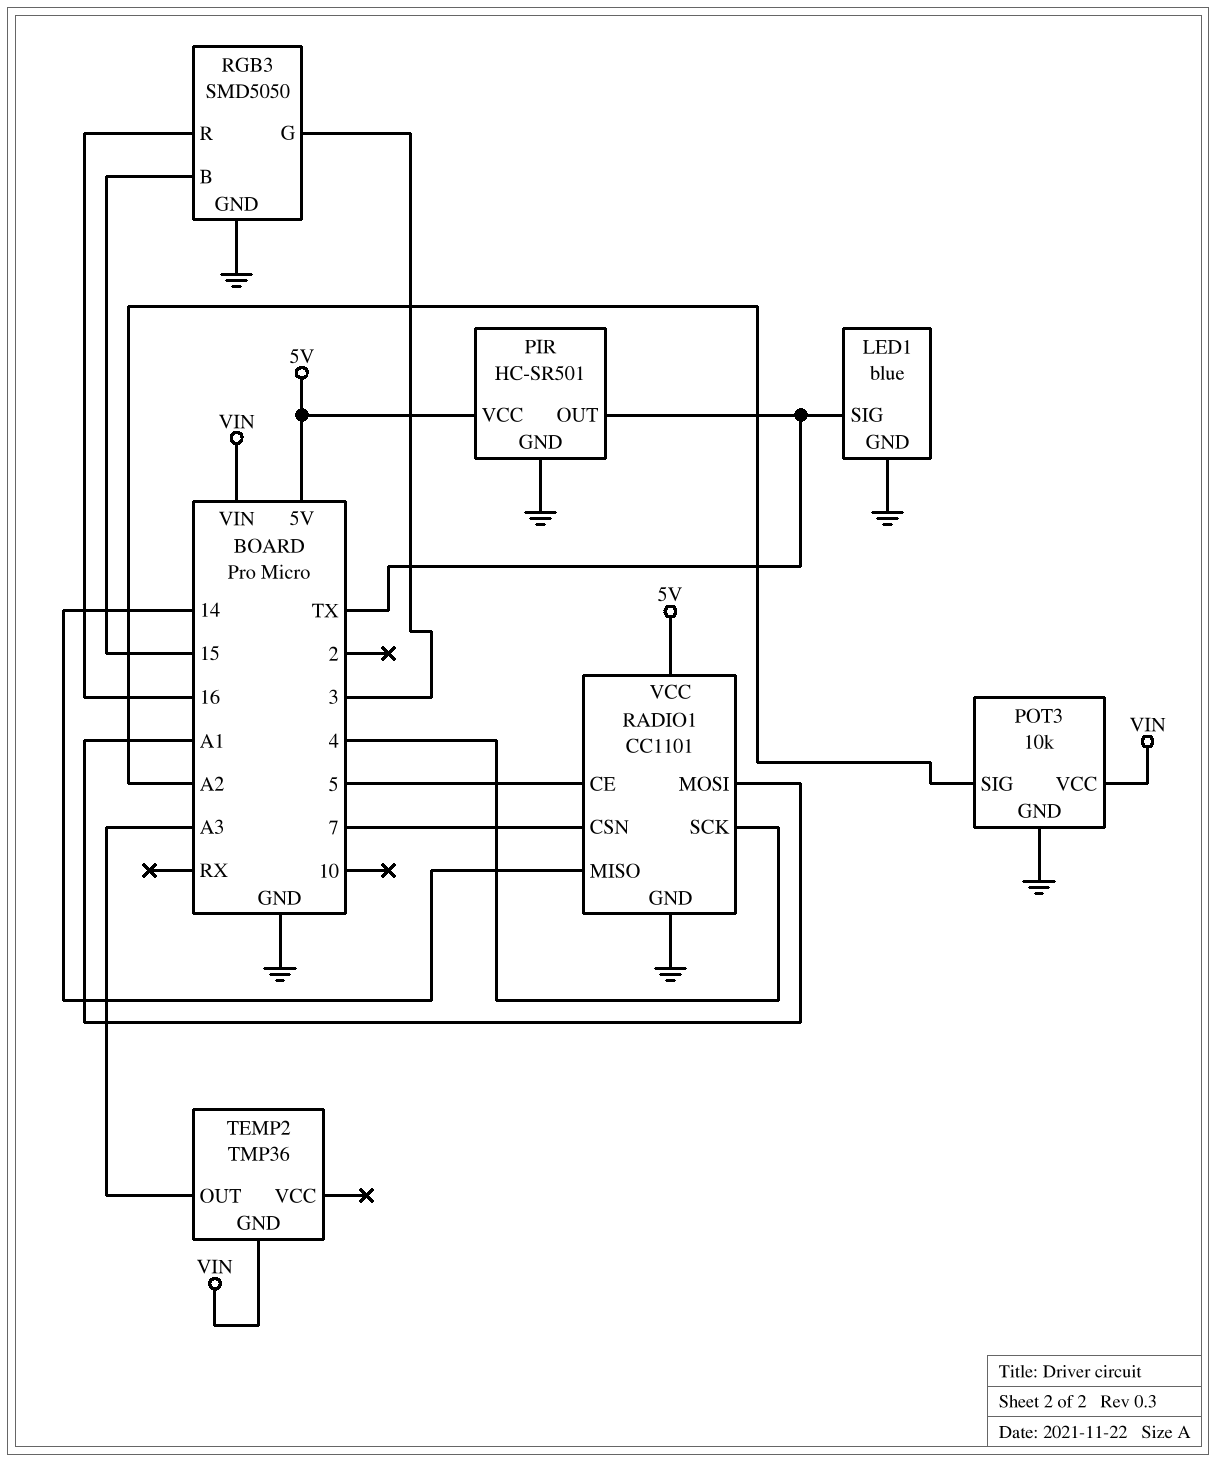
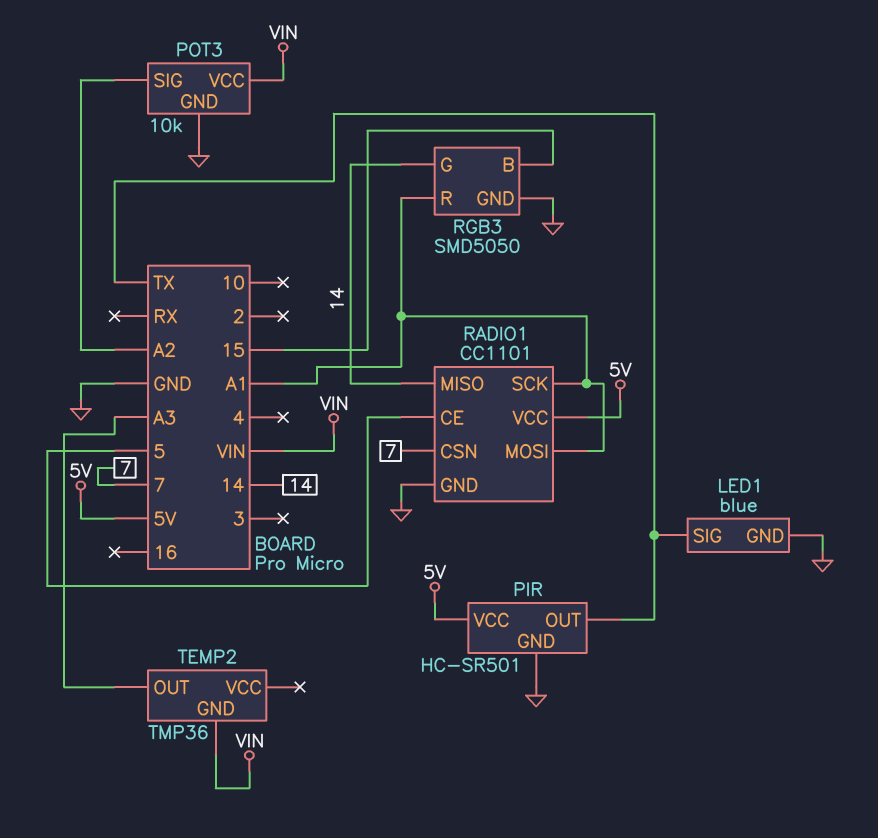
RADIO1 pin SCK: 4 -> A1
RGB3 pin G: 3 -> 14
RGB3 pin R: 16 -> A1

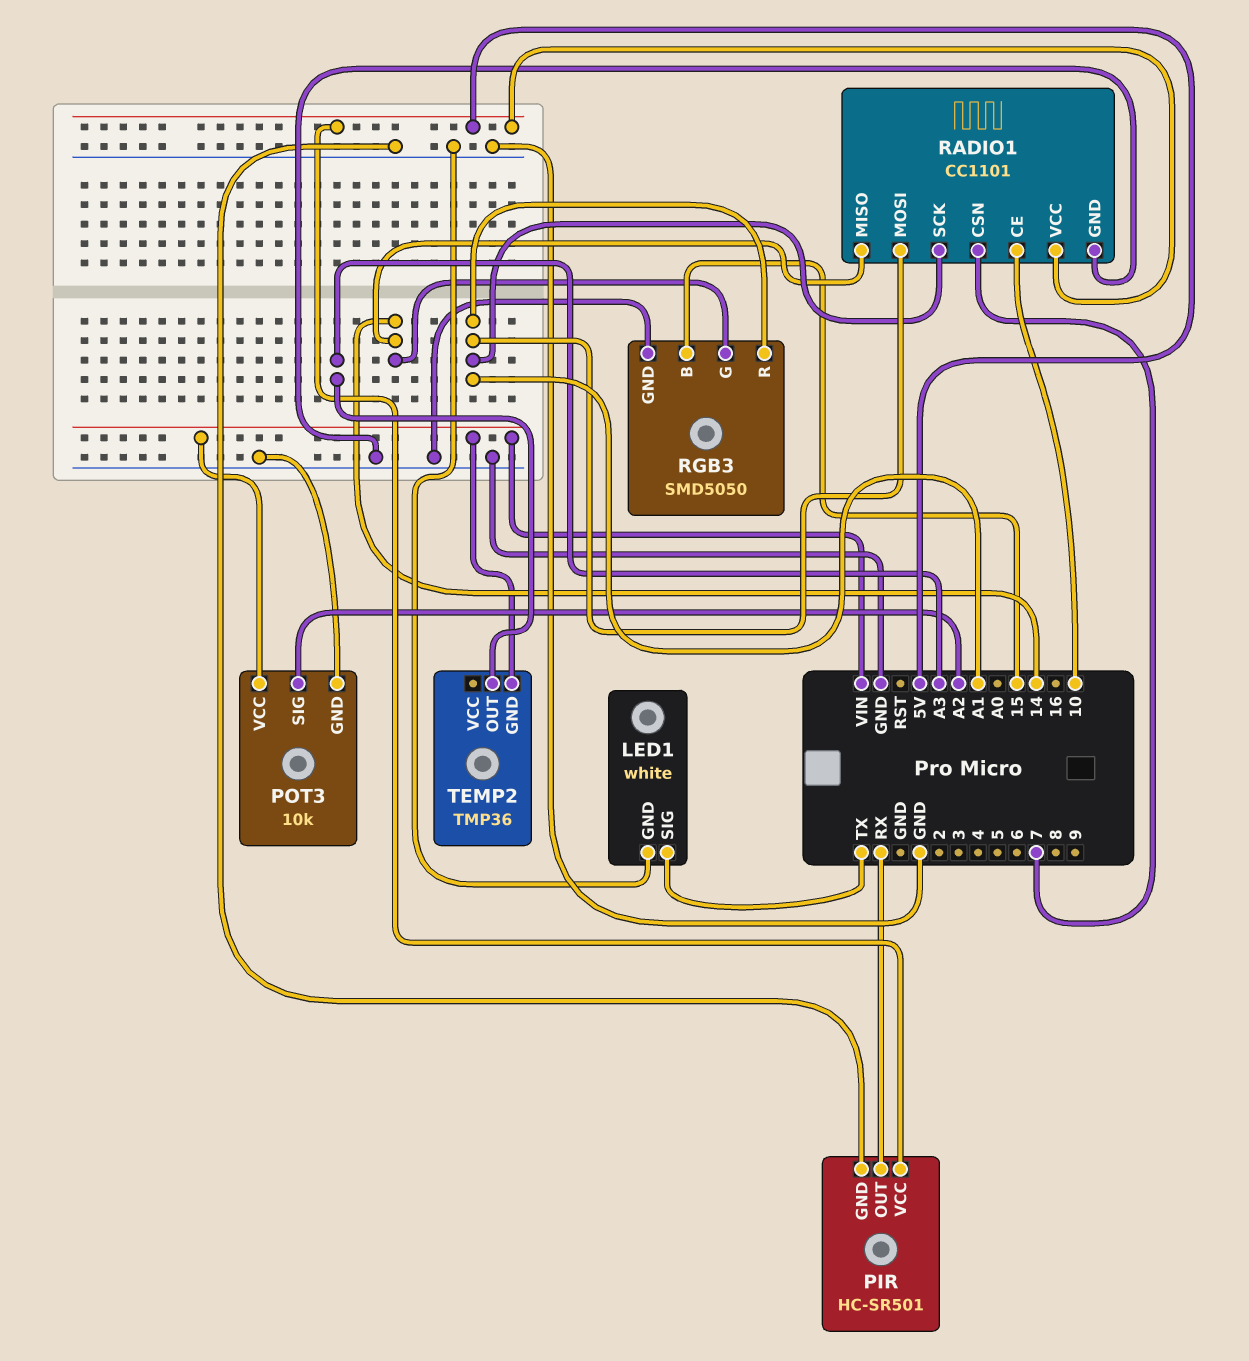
LED1: blue -> white
PIR pin OUT: TX -> RX
RADIO1 pin CE: 5 -> 10

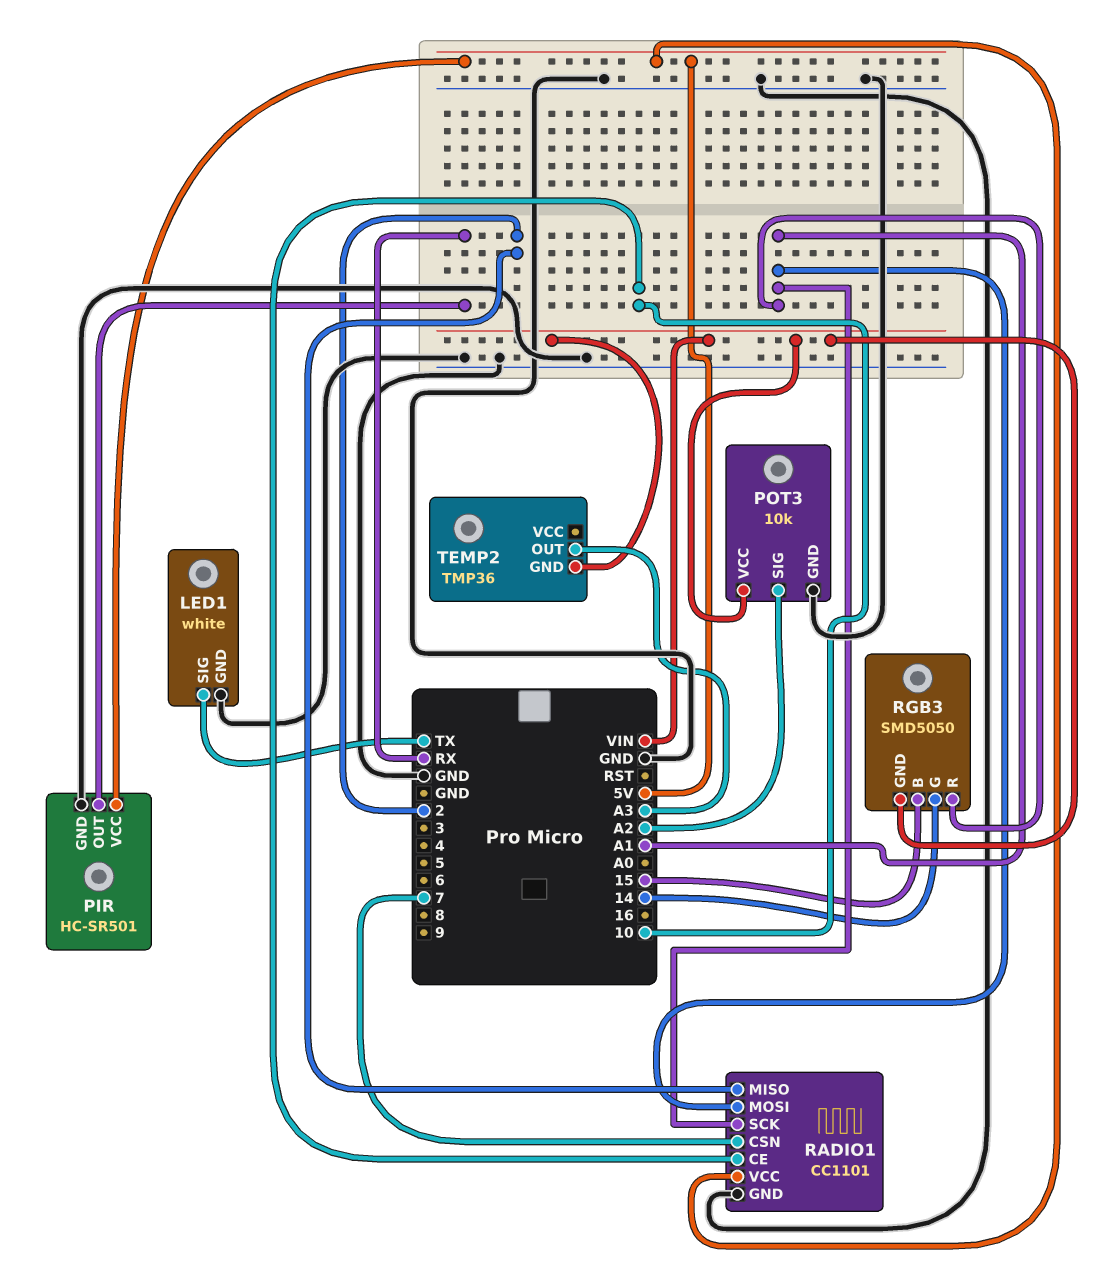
RADIO1 pin MISO: 14 -> 2
RGB3 pin GND: GND -> VIN

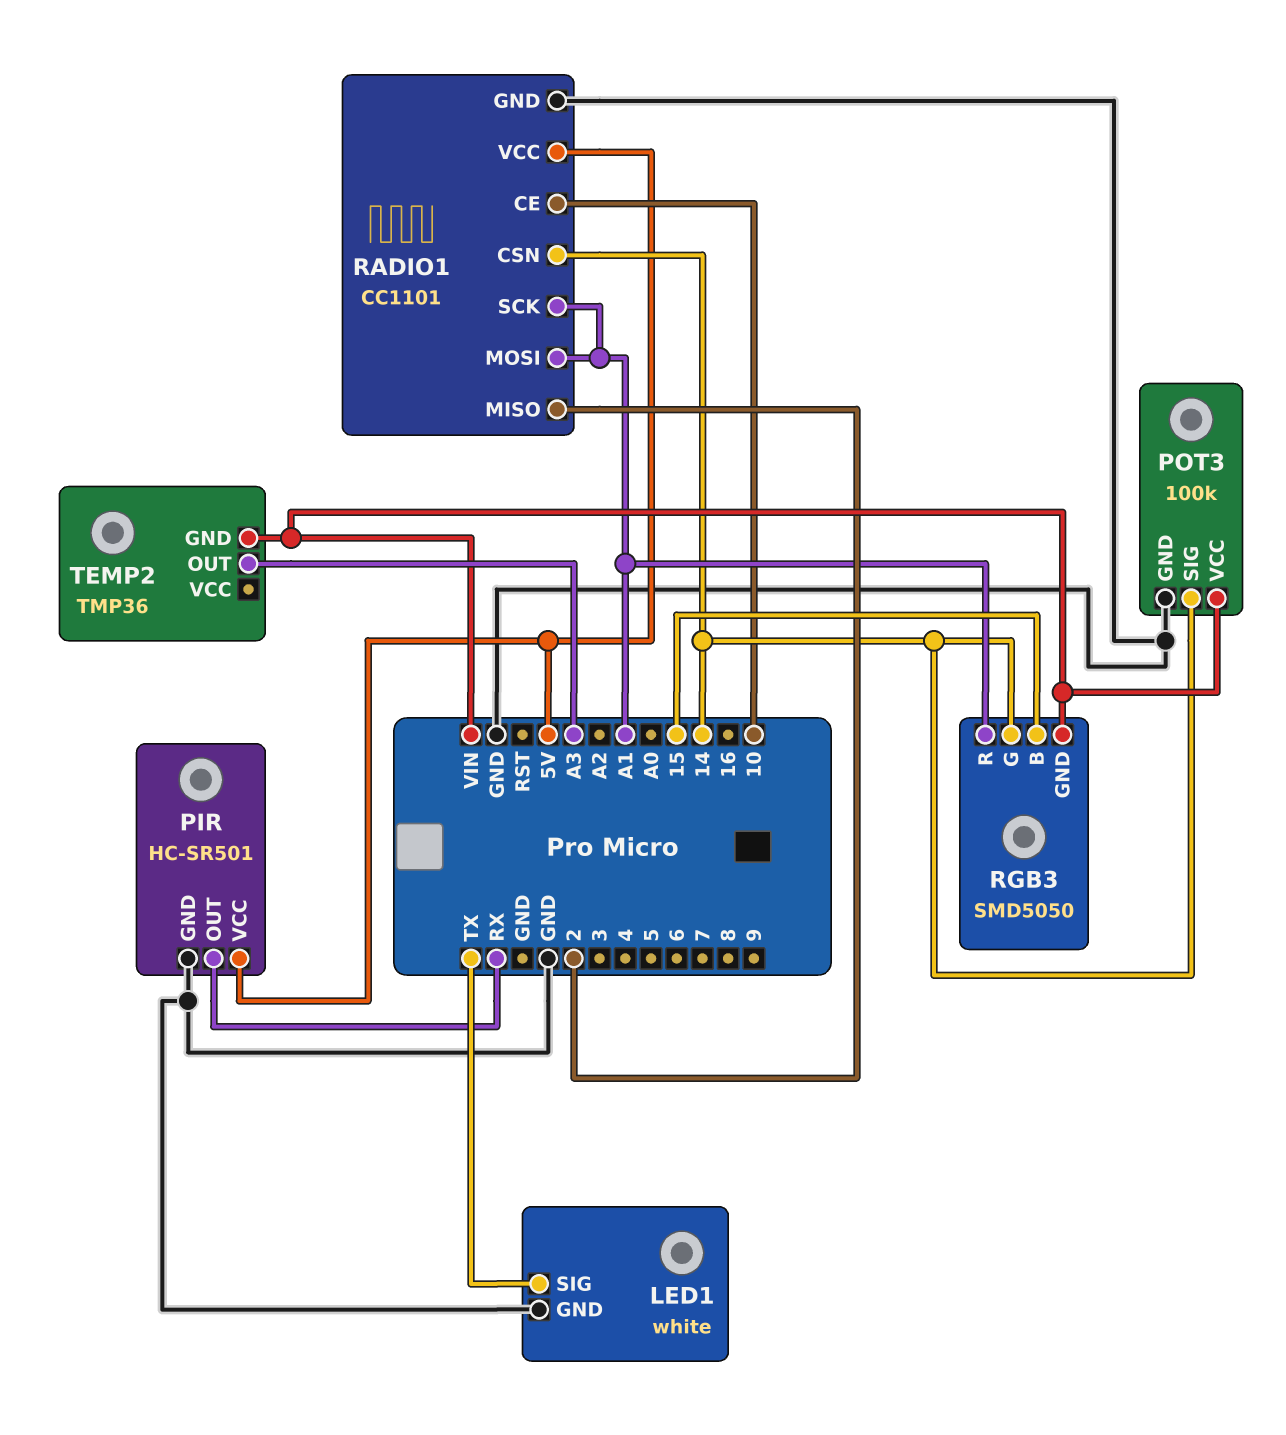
POT3: 10k -> 100k
POT3 pin SIG: A2 -> 14
RADIO1 pin CSN: 7 -> 14

